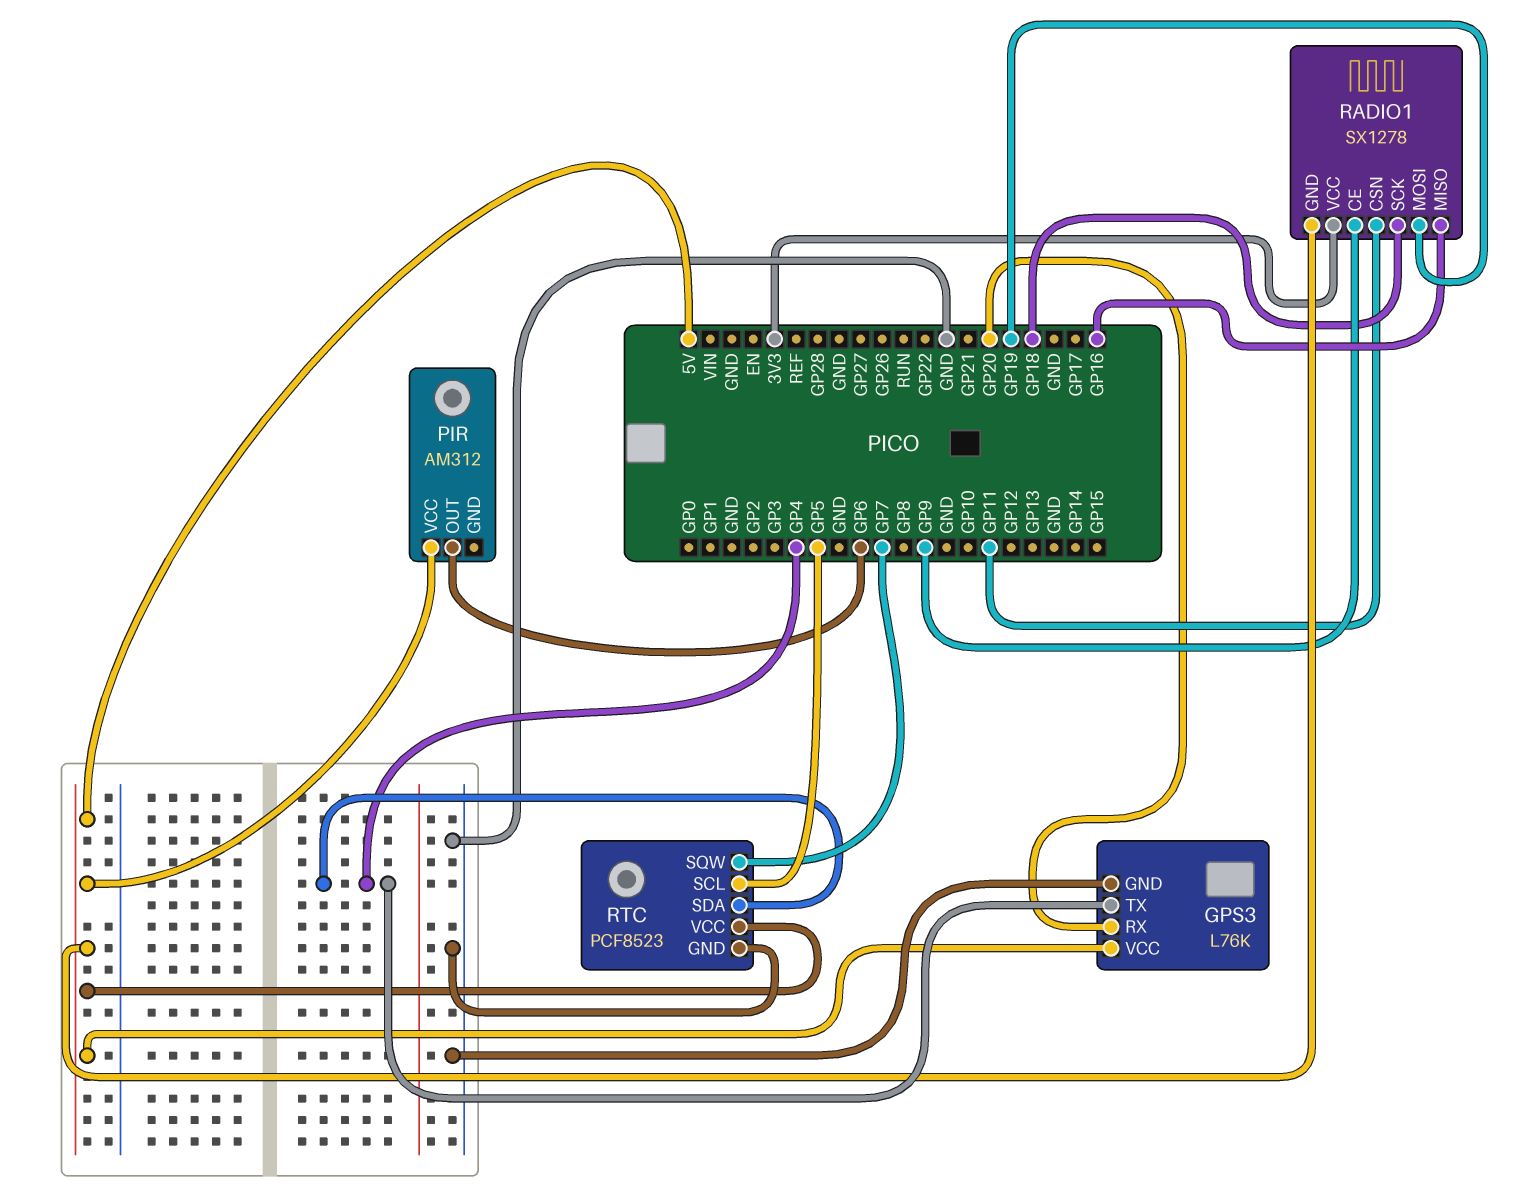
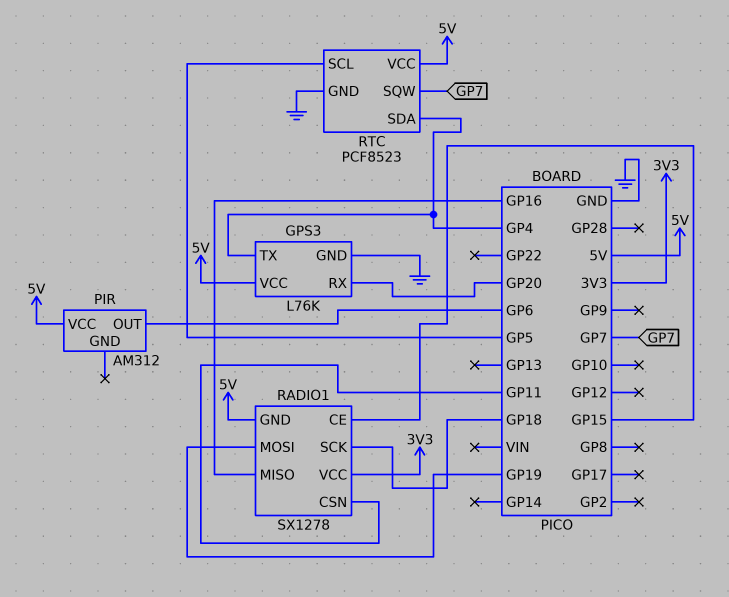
RADIO1 pin CE: GP9 -> GP15

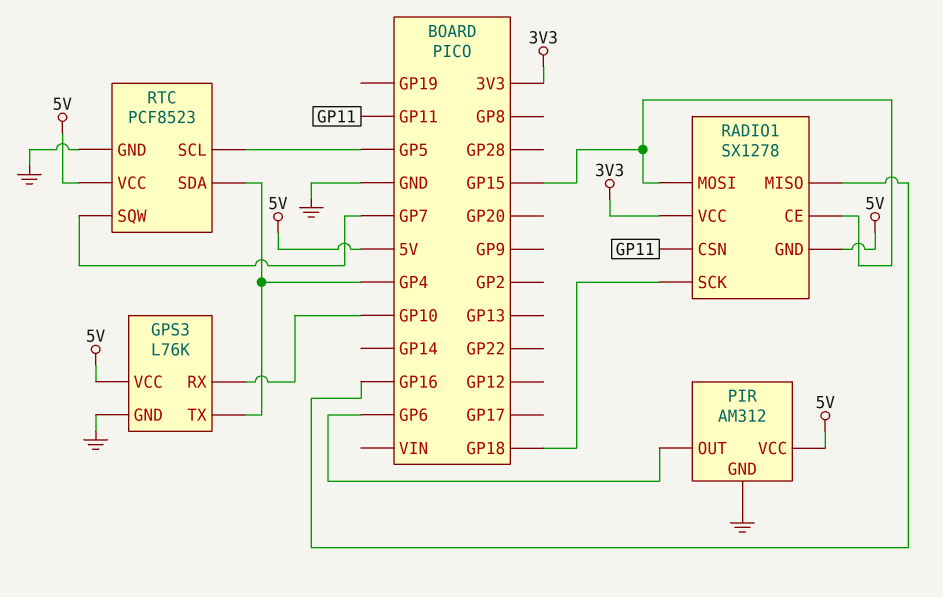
GPS3 pin RX: GP20 -> GP10
PIR pin GND: none -> GND
RADIO1 pin MOSI: GP19 -> GP15

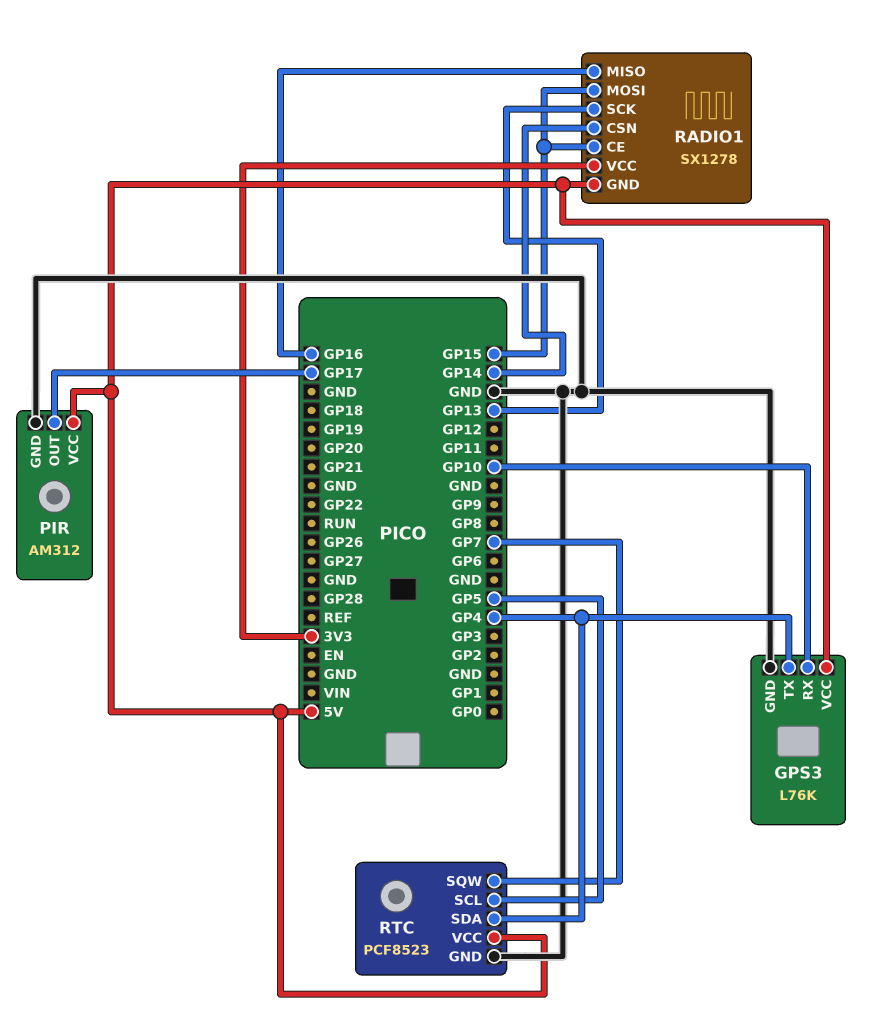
PIR pin OUT: GP6 -> GP17
RADIO1 pin CSN: GP11 -> GP14
RADIO1 pin SCK: GP18 -> GP13

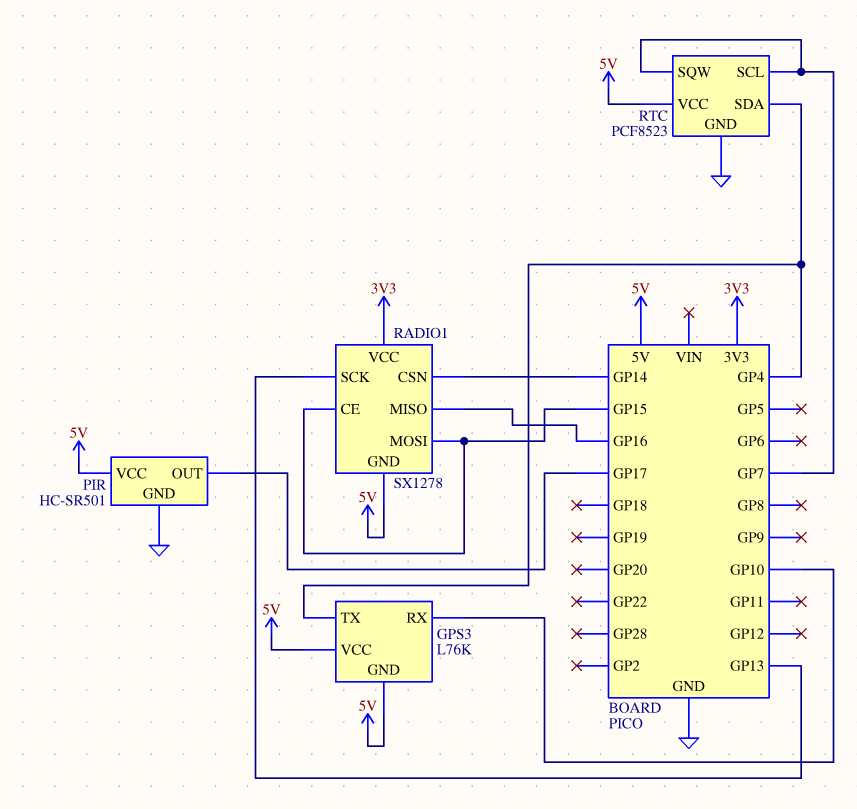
GPS3 pin GND: GND -> 5V
PIR: AM312 -> HC-SR501
RTC pin SCL: GP5 -> GP7

